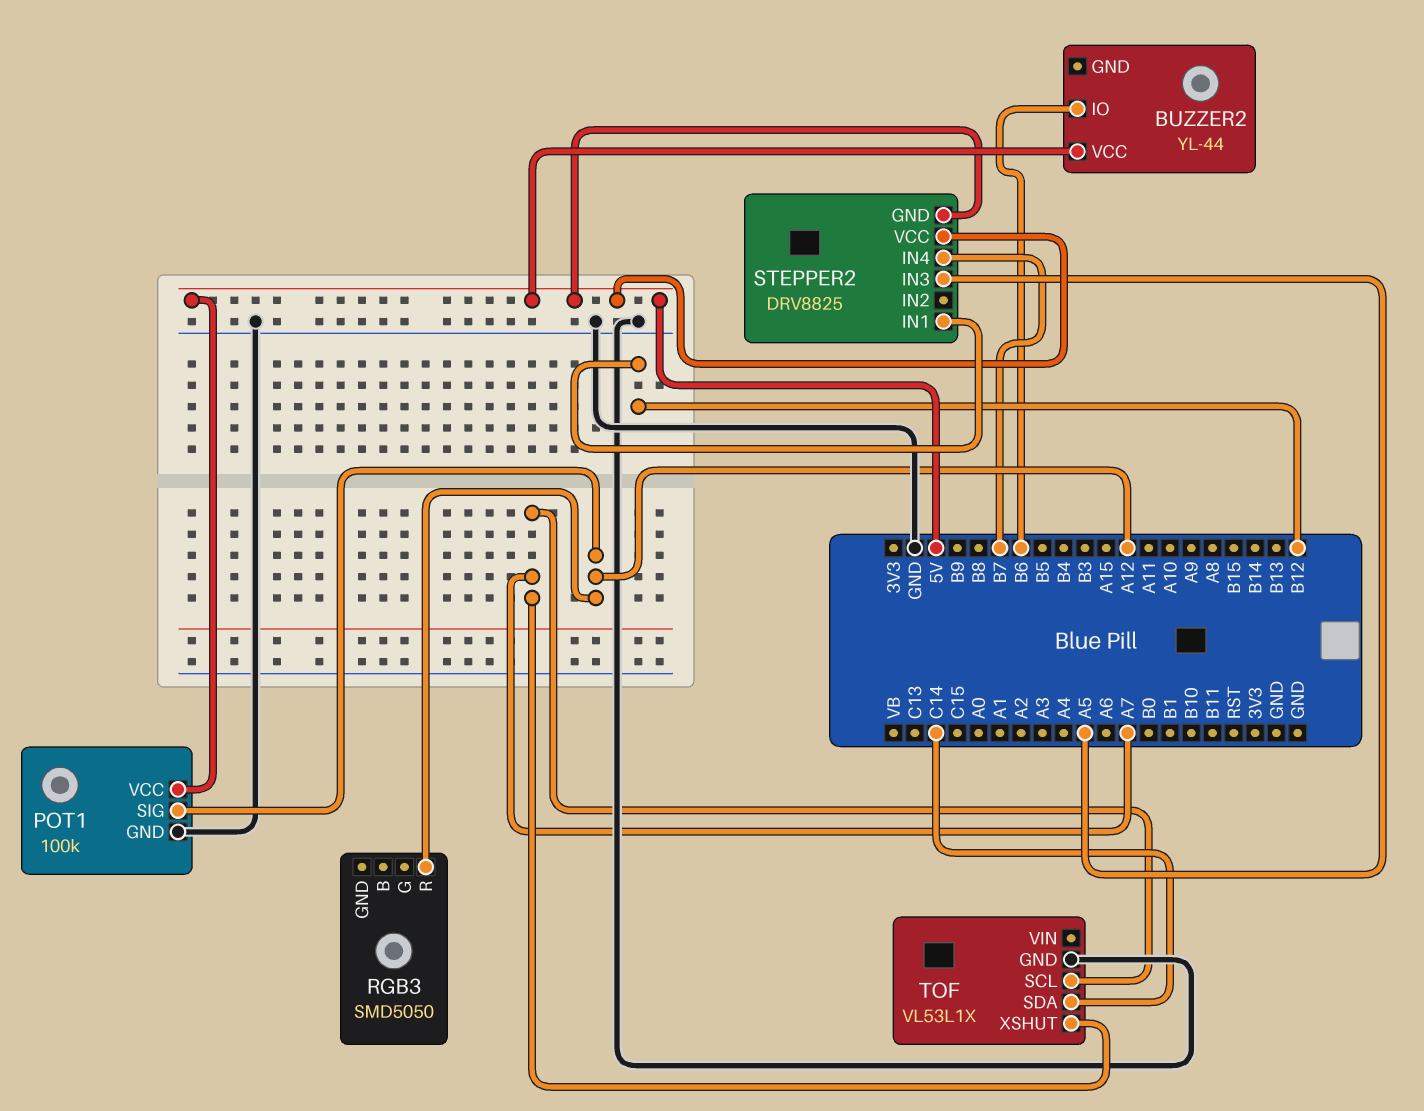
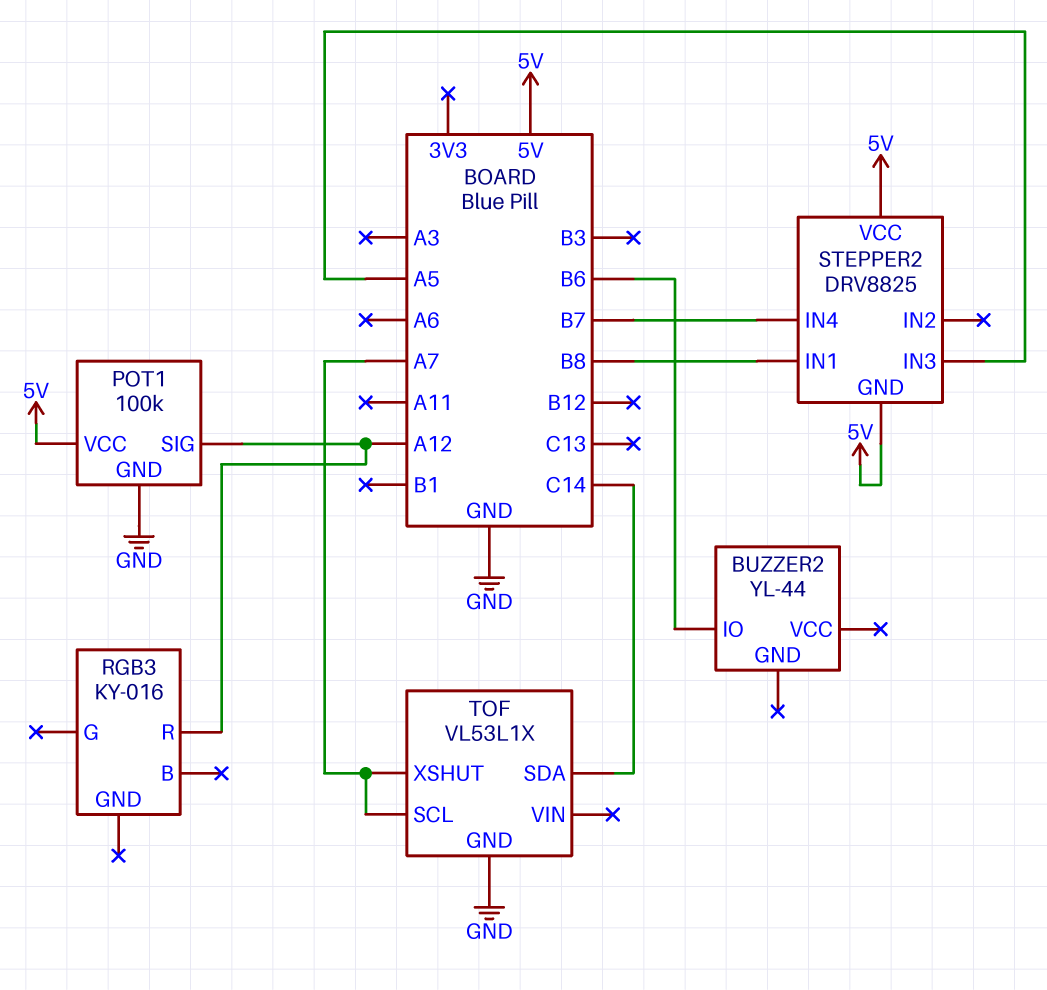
BUZZER2 pin VCC: 5V -> none
RGB3: SMD5050 -> KY-016
STEPPER2 pin IN1: B12 -> B8

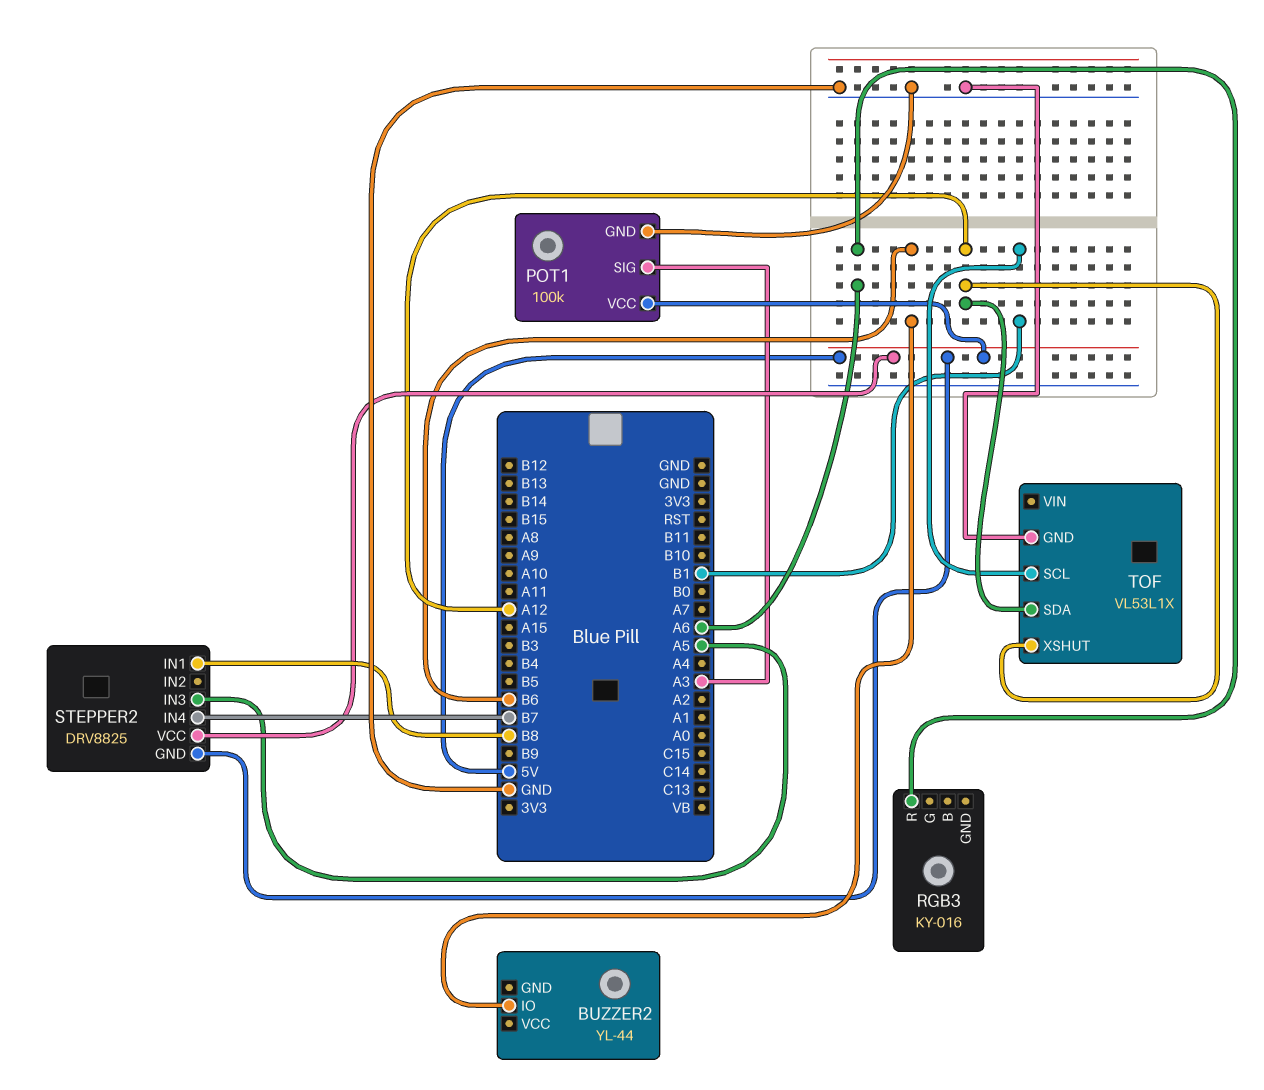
POT1 pin SIG: A12 -> A3
RGB3 pin R: A12 -> A6
TOF pin SCL: A7 -> B1
TOF pin SDA: C14 -> A12
TOF pin XSHUT: A7 -> A12

